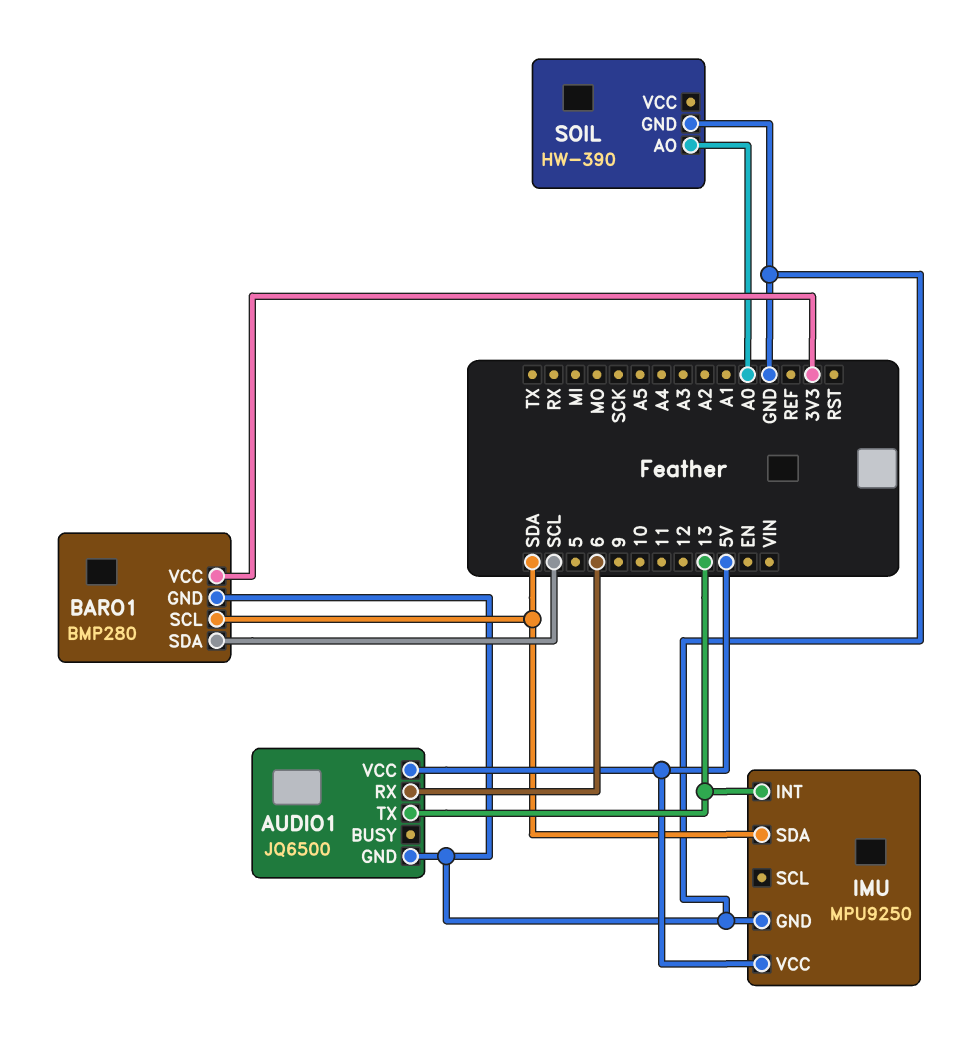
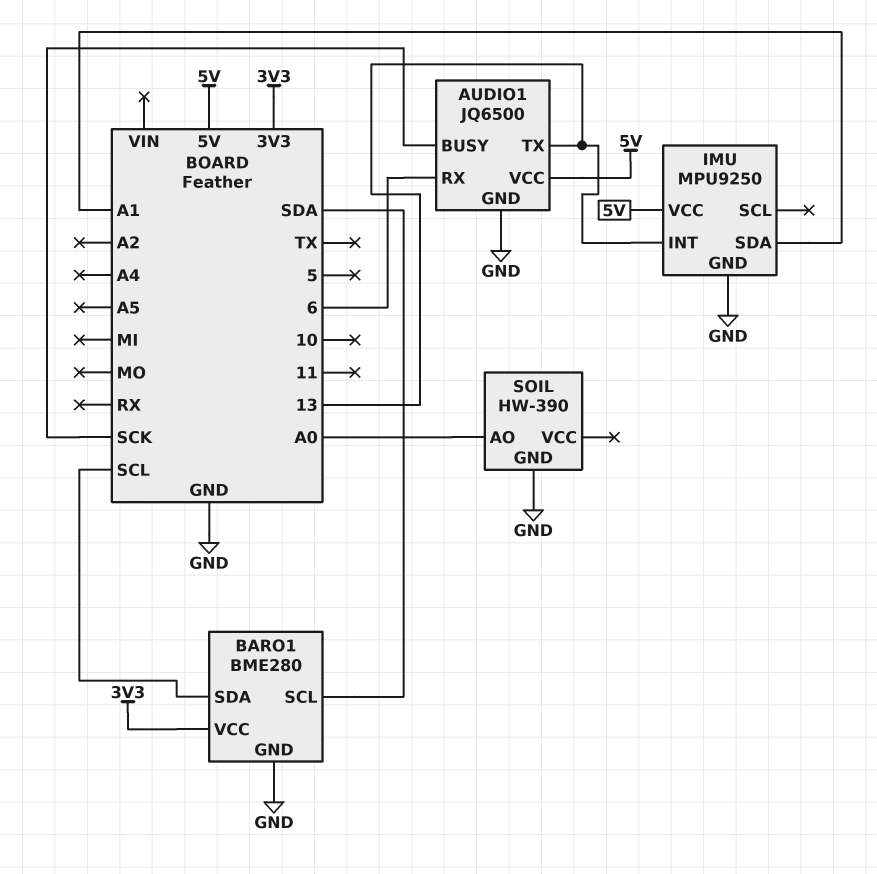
AUDIO1 pin BUSY: none -> SCK
BARO1: BMP280 -> BME280
IMU pin SDA: SDA -> A1

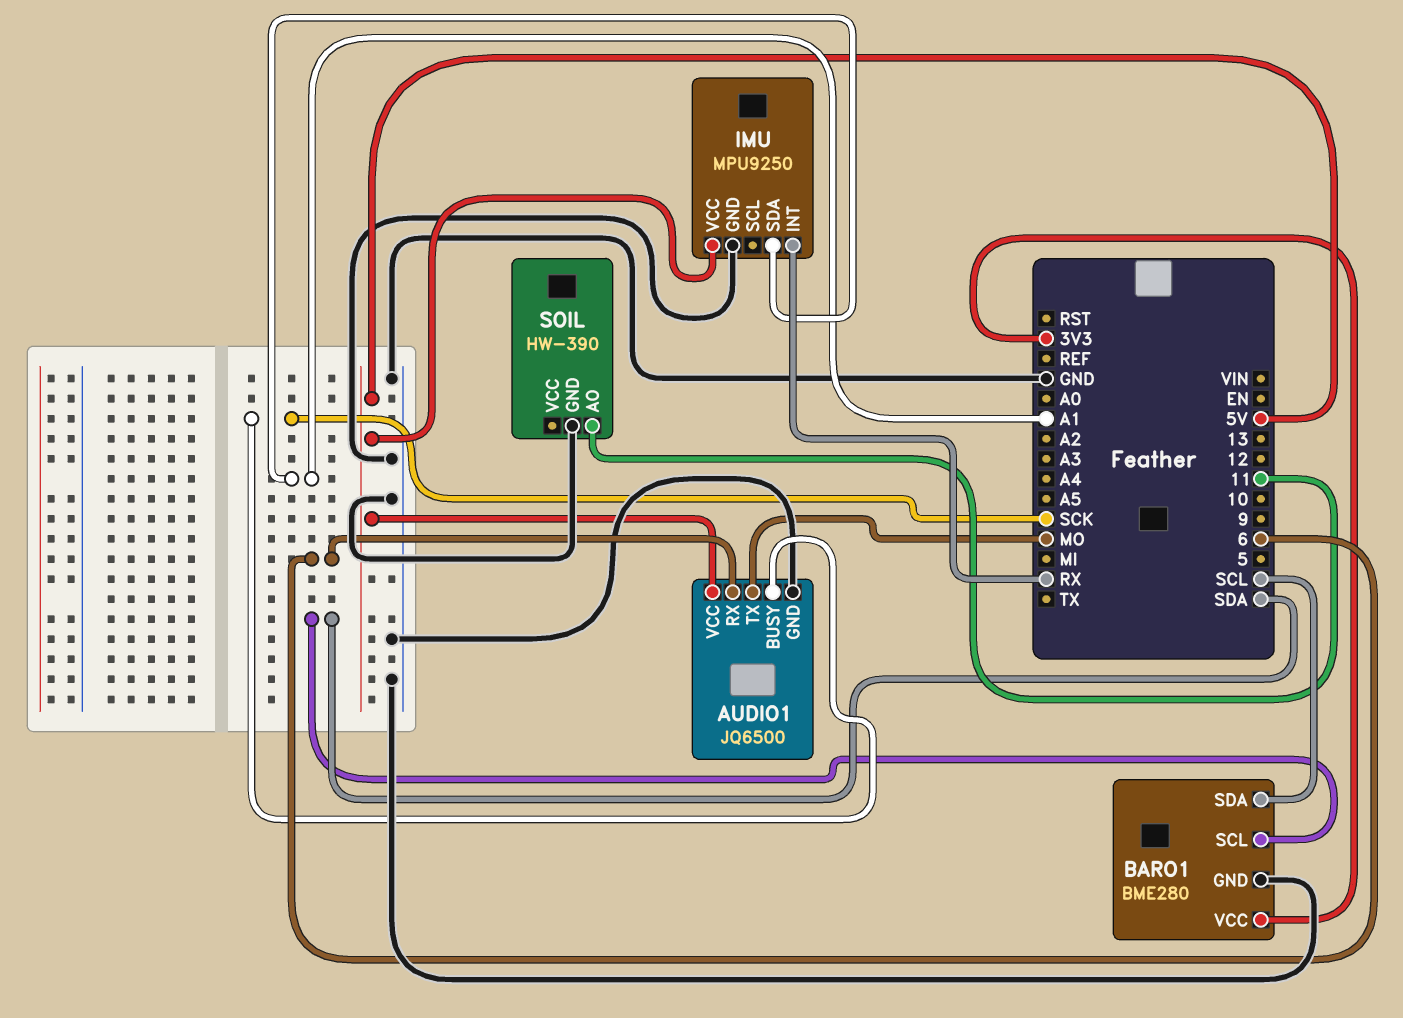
AUDIO1 pin TX: 13 -> MO
IMU pin INT: 13 -> RX
SOIL pin AO: A0 -> 11

